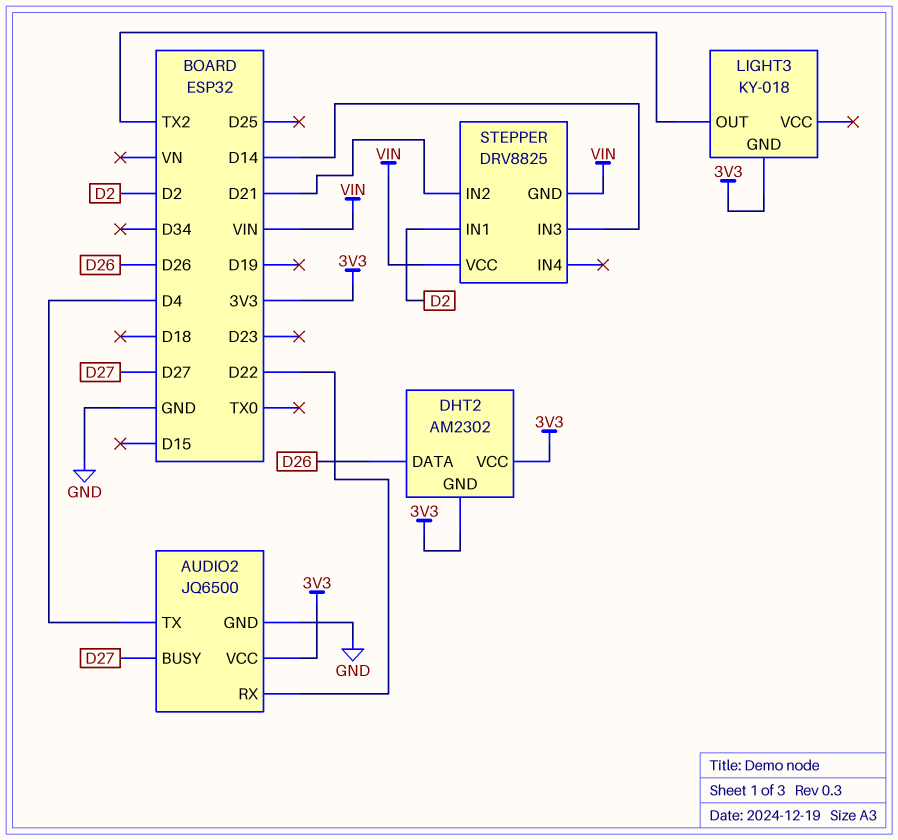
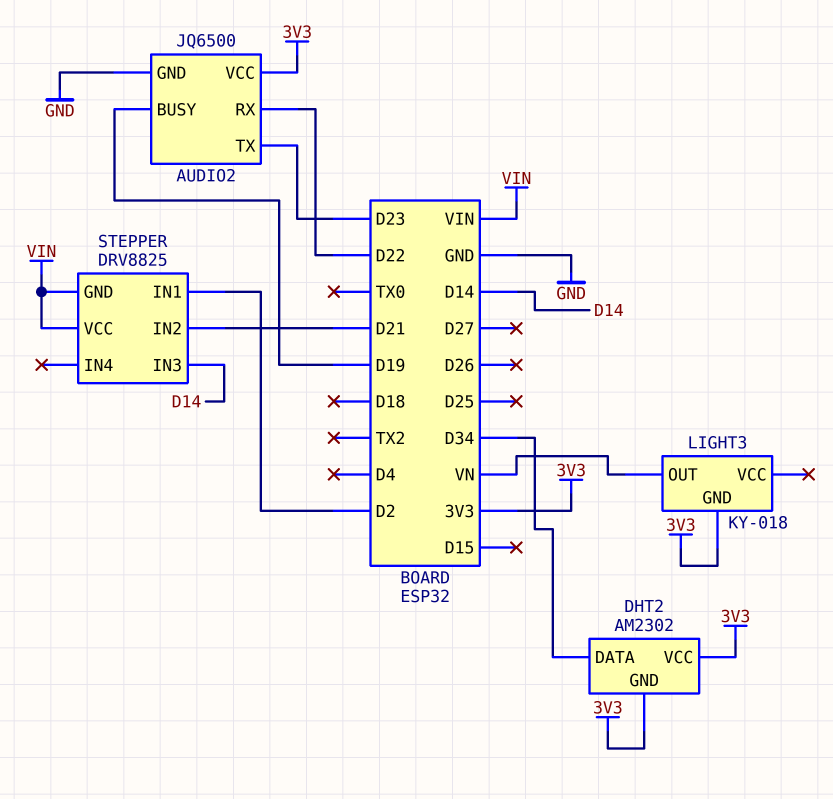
AUDIO2 pin BUSY: D27 -> D19
AUDIO2 pin TX: D4 -> D23
DHT2 pin DATA: D26 -> D34
LIGHT3 pin OUT: TX2 -> VN

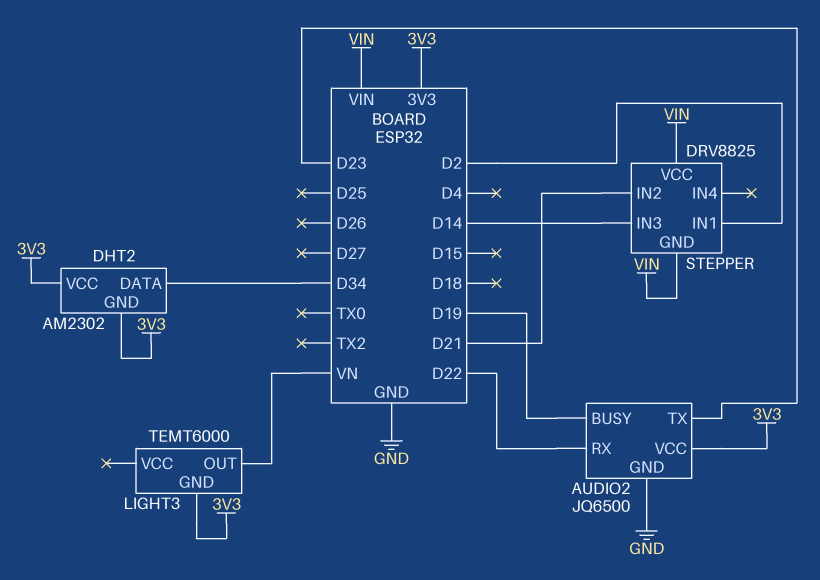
LIGHT3: KY-018 -> TEMT6000

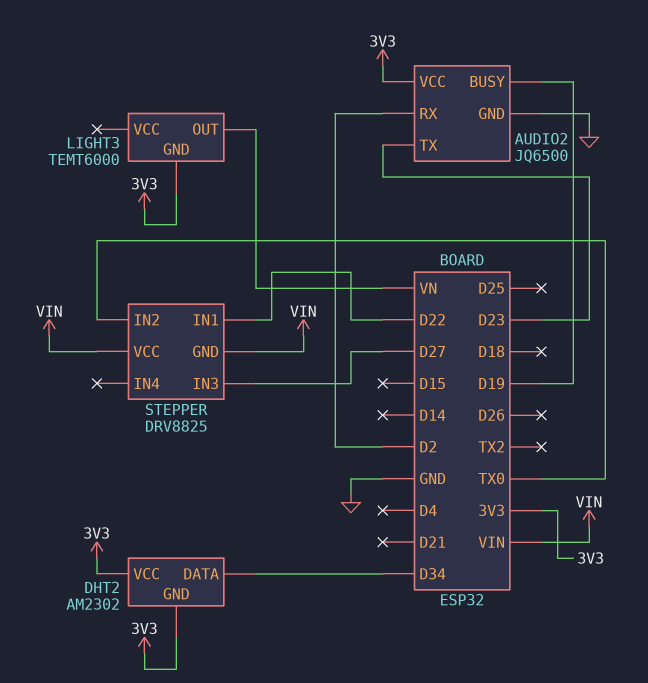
AUDIO2 pin RX: D22 -> D2
STEPPER pin IN1: D2 -> D22
STEPPER pin IN2: D21 -> TX0
STEPPER pin IN3: D14 -> D27

